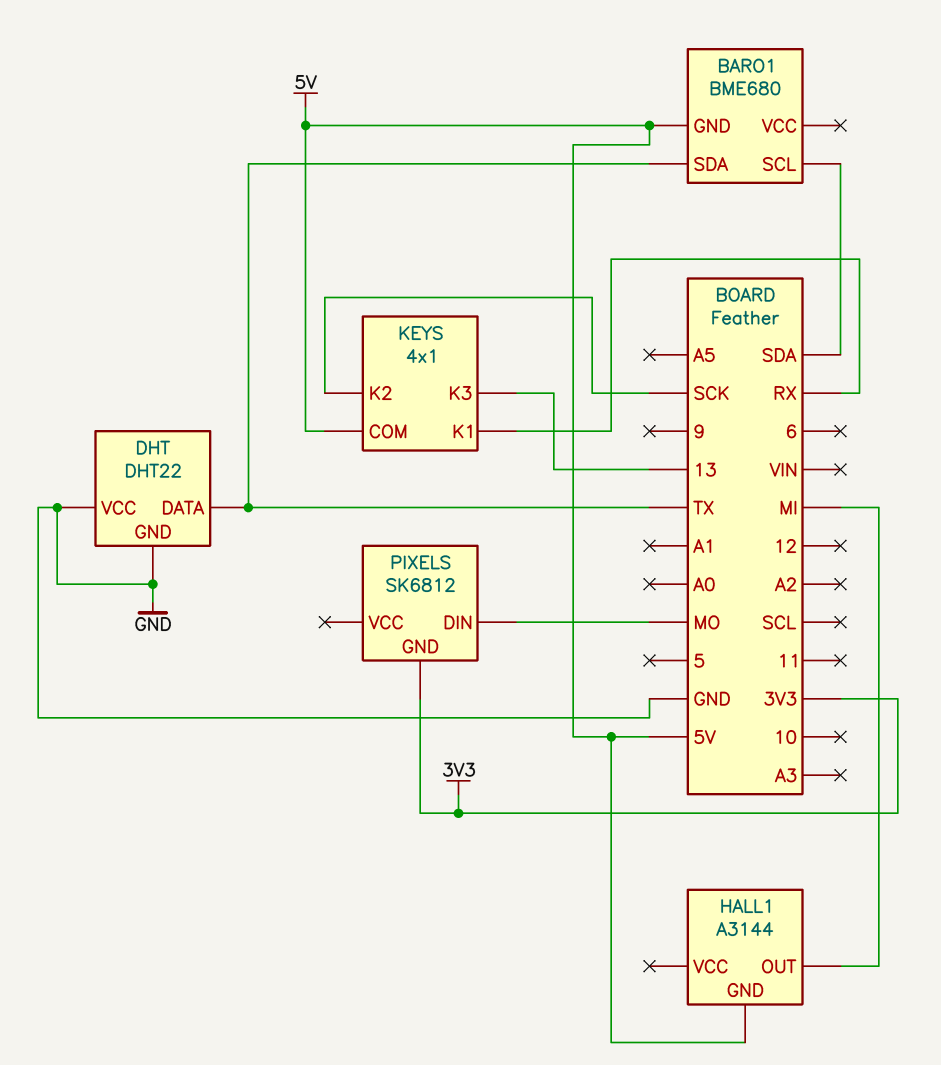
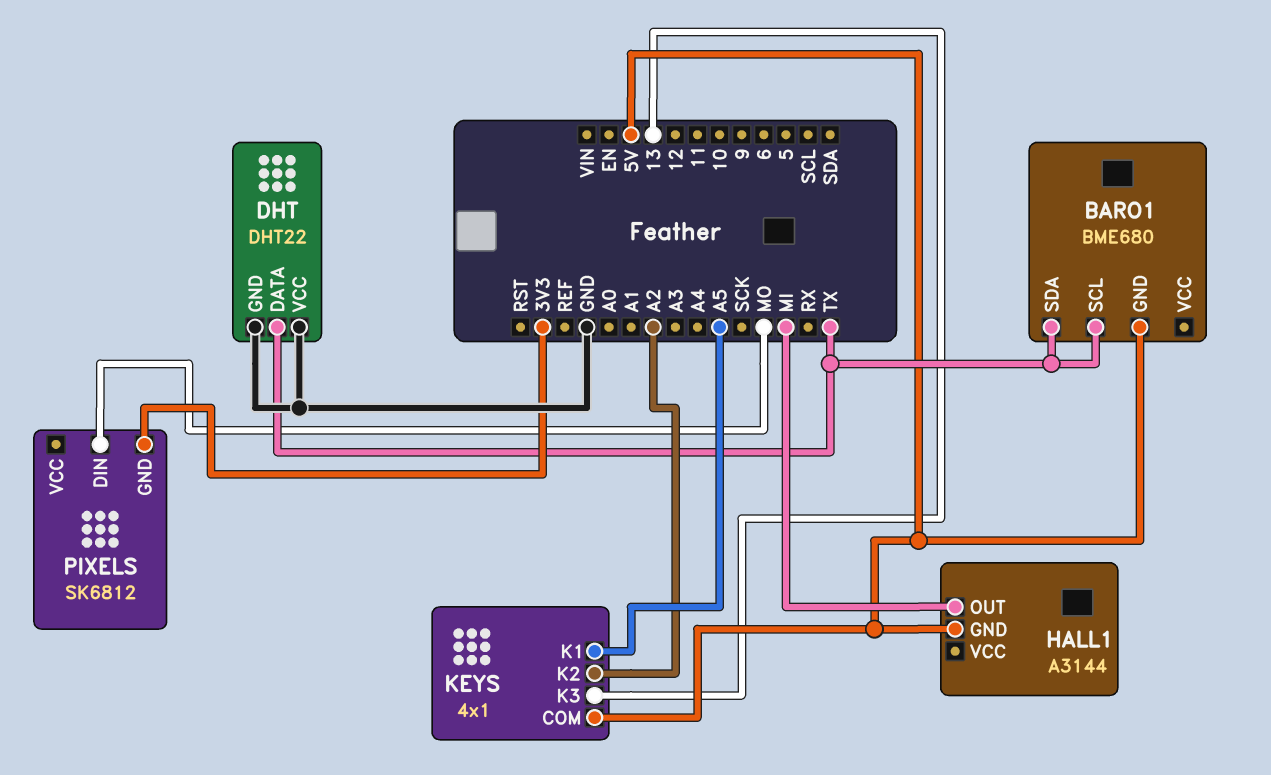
BARO1 pin SCL: SDA -> TX
KEYS pin K1: RX -> A5
KEYS pin K2: SCK -> A2

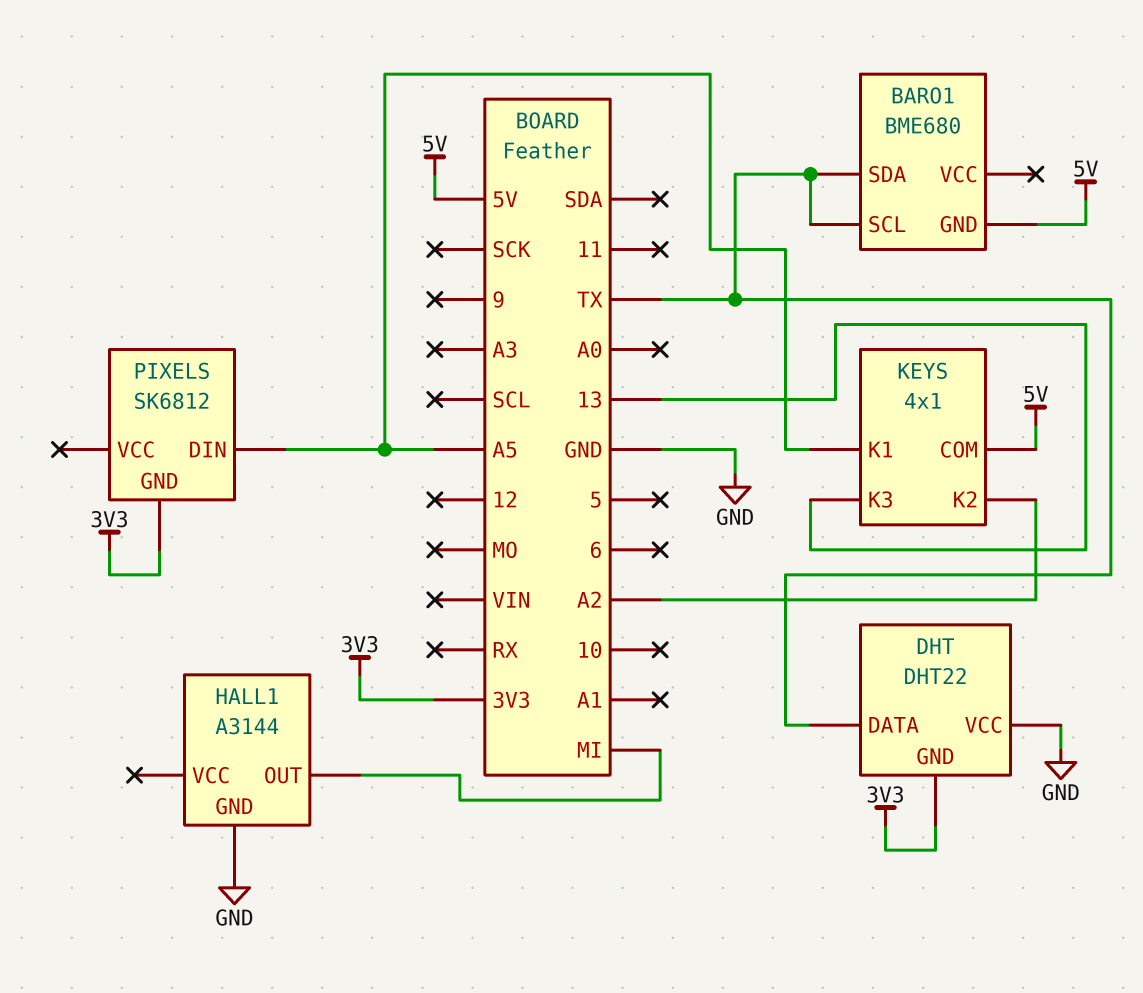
DHT pin GND: GND -> 3V3
HALL1 pin GND: 5V -> GND
PIXELS pin DIN: MO -> A5

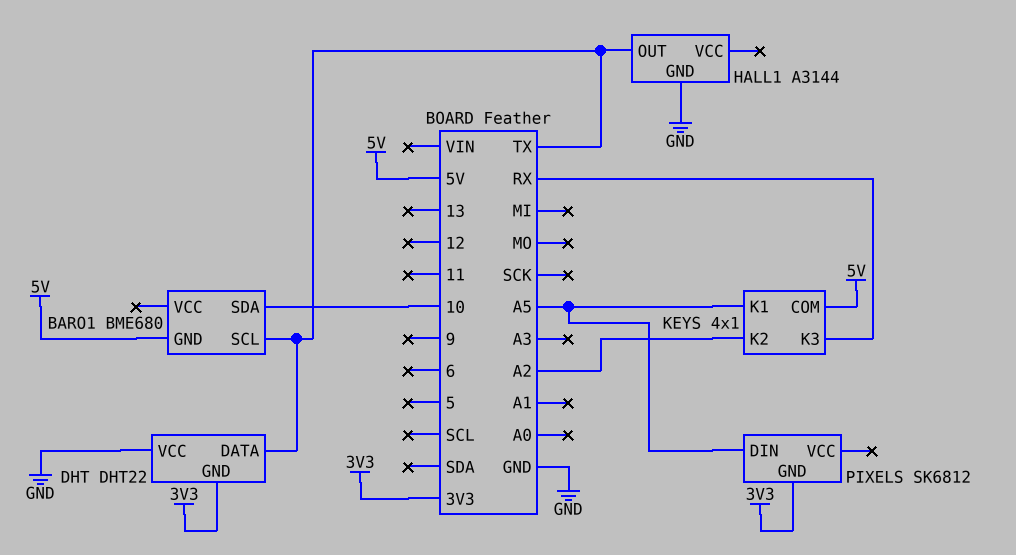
BARO1 pin SDA: TX -> 10
HALL1 pin OUT: MI -> TX
KEYS pin K3: 13 -> RX

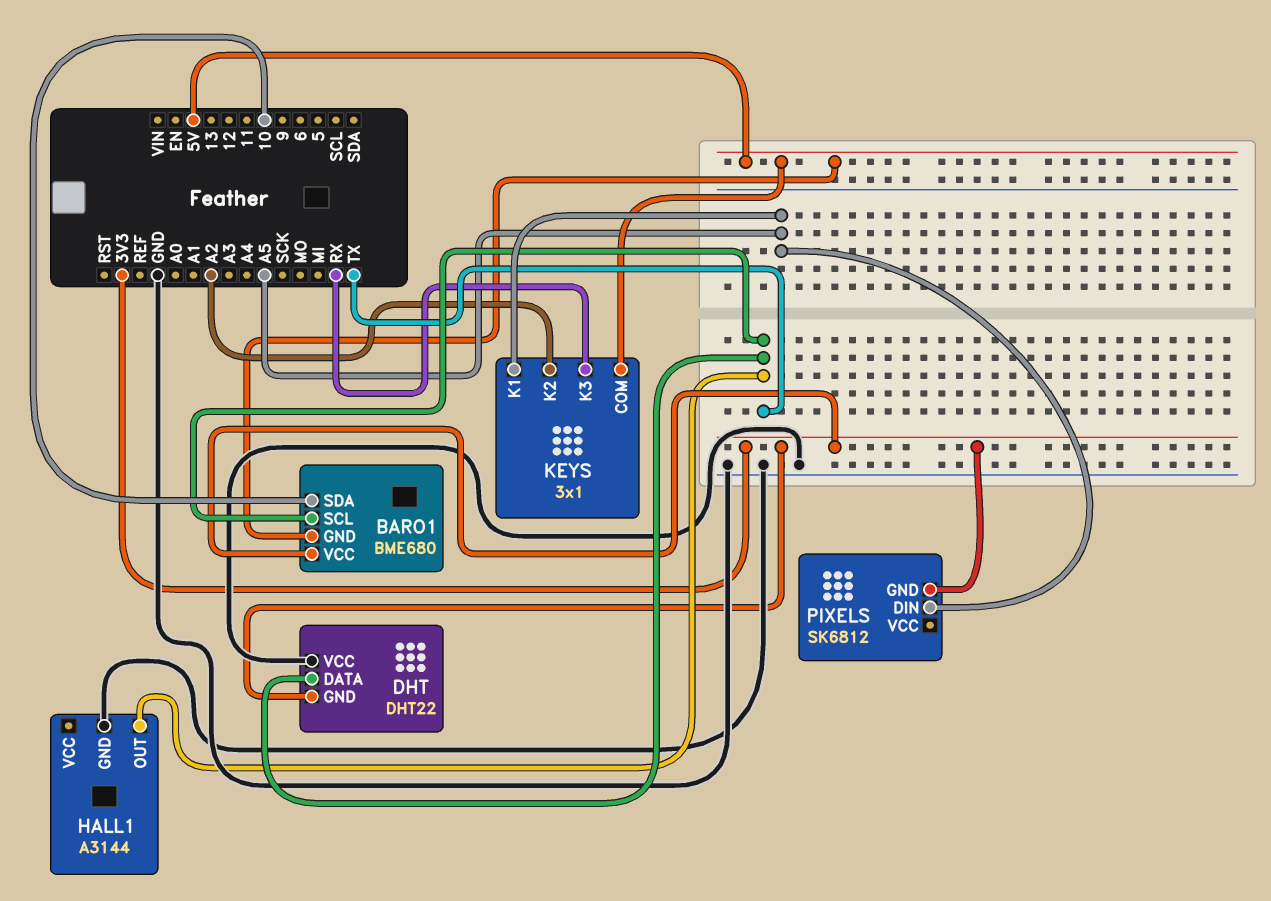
BARO1 pin VCC: none -> 3V3
KEYS: 4x1 -> 3x1

